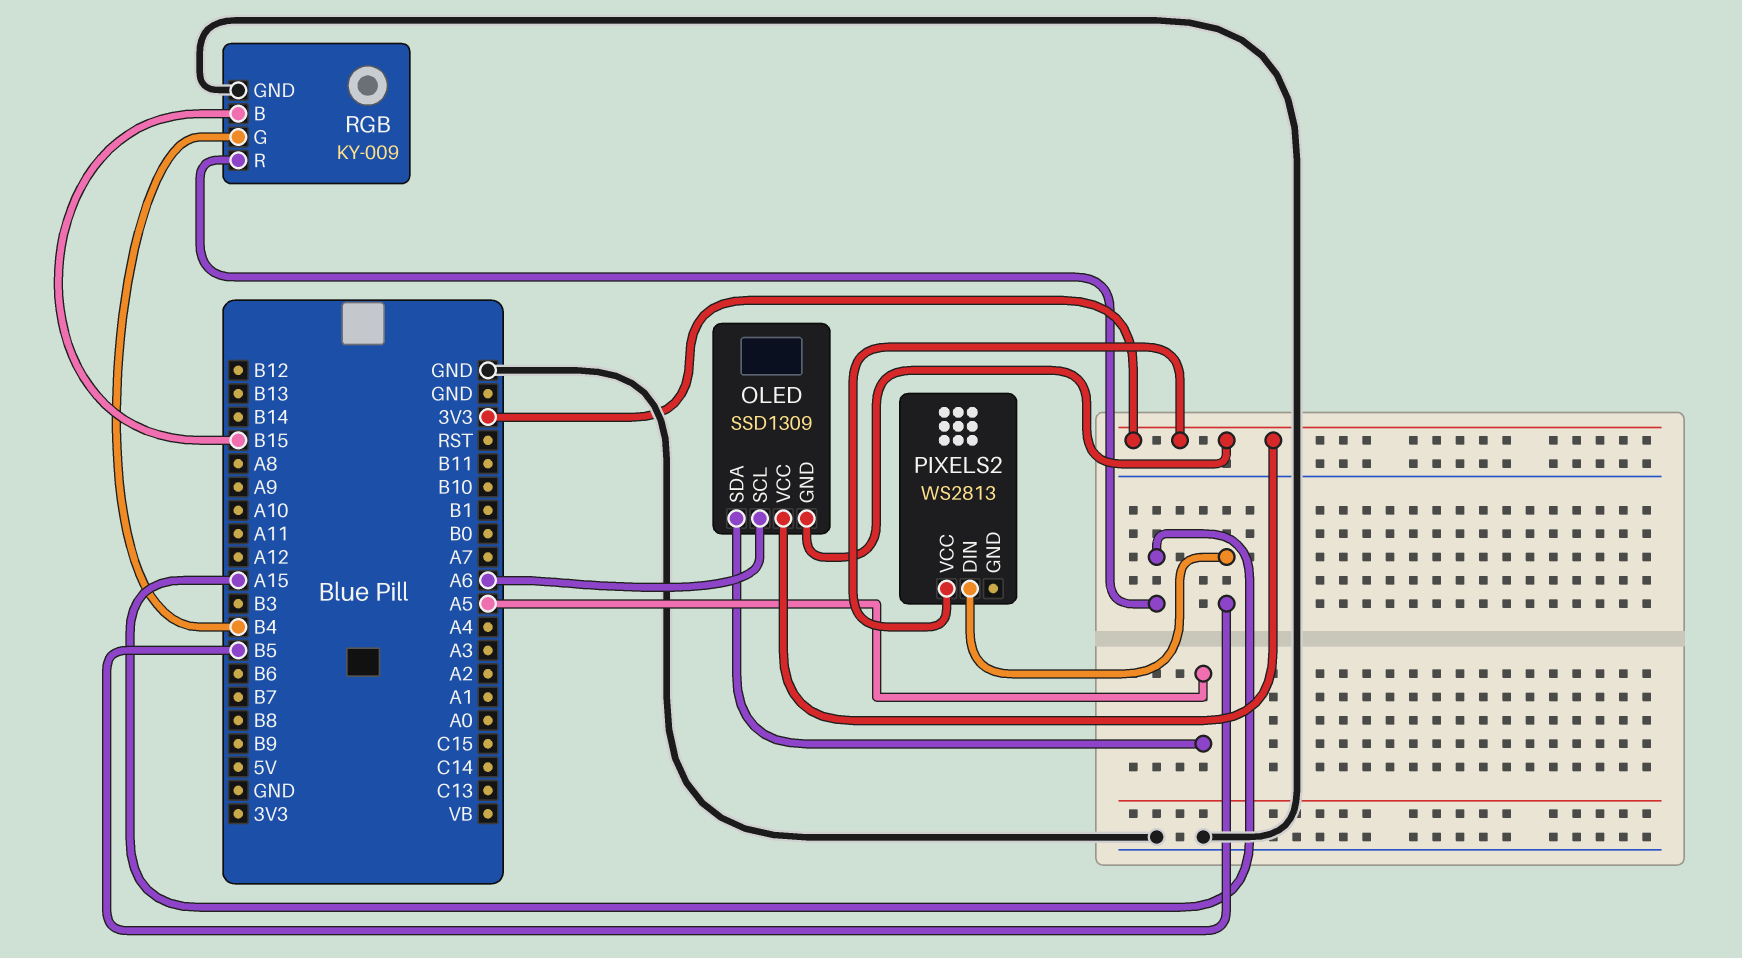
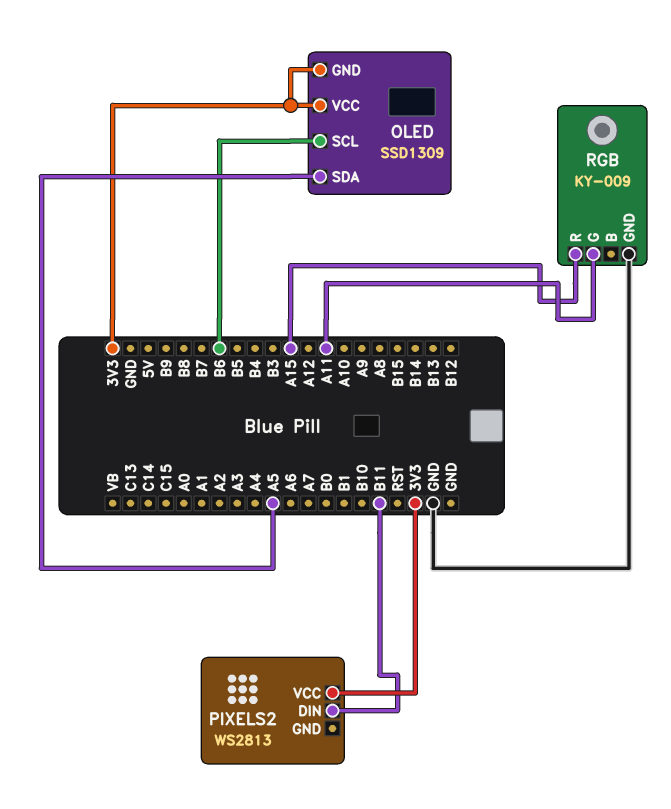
OLED pin SCL: A6 -> B6
PIXELS2 pin DIN: B5 -> B11
RGB pin B: B15 -> none
RGB pin G: B4 -> A11

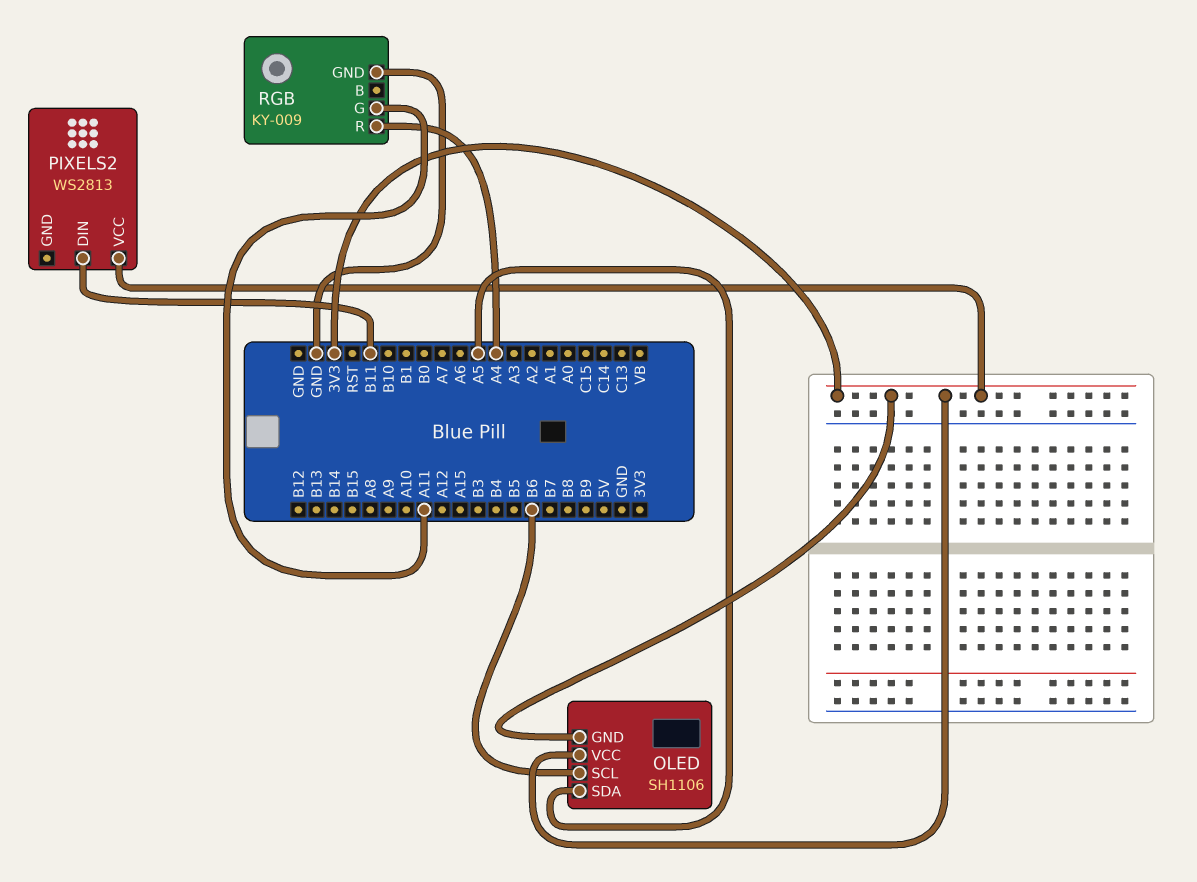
OLED: SSD1309 -> SH1106
RGB pin R: A15 -> A4

